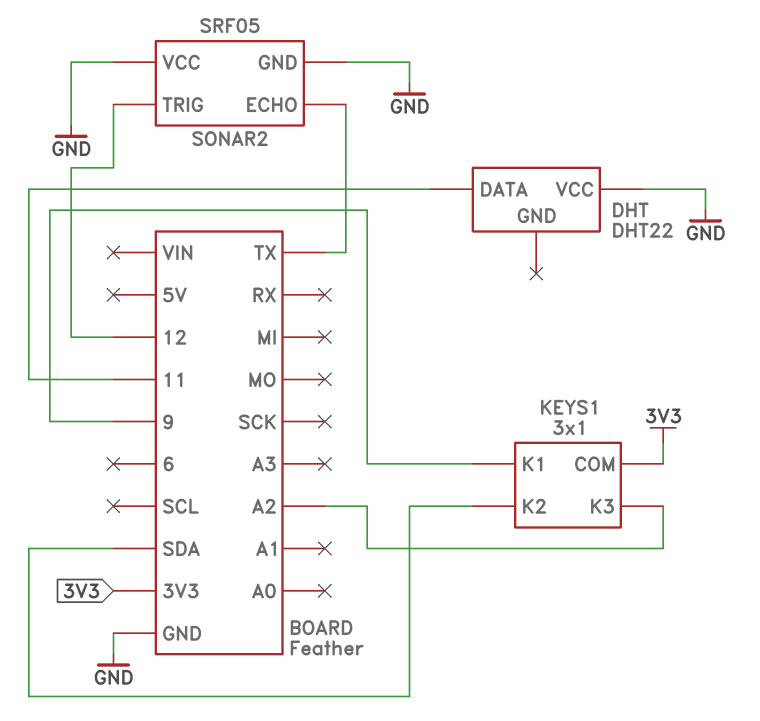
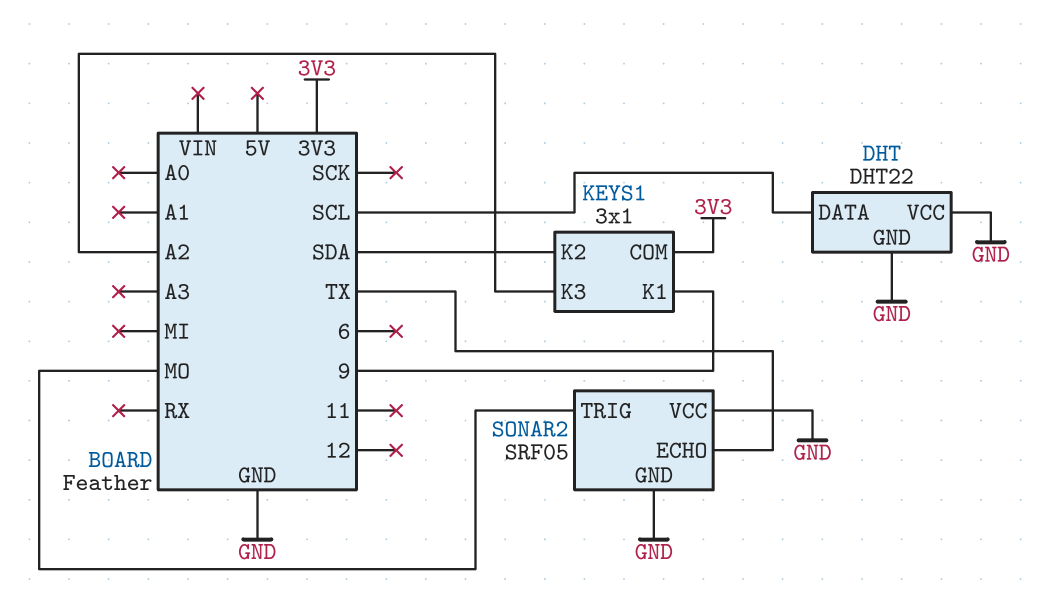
DHT pin DATA: 11 -> SCL
DHT pin GND: none -> GND
SONAR2 pin TRIG: 12 -> MO

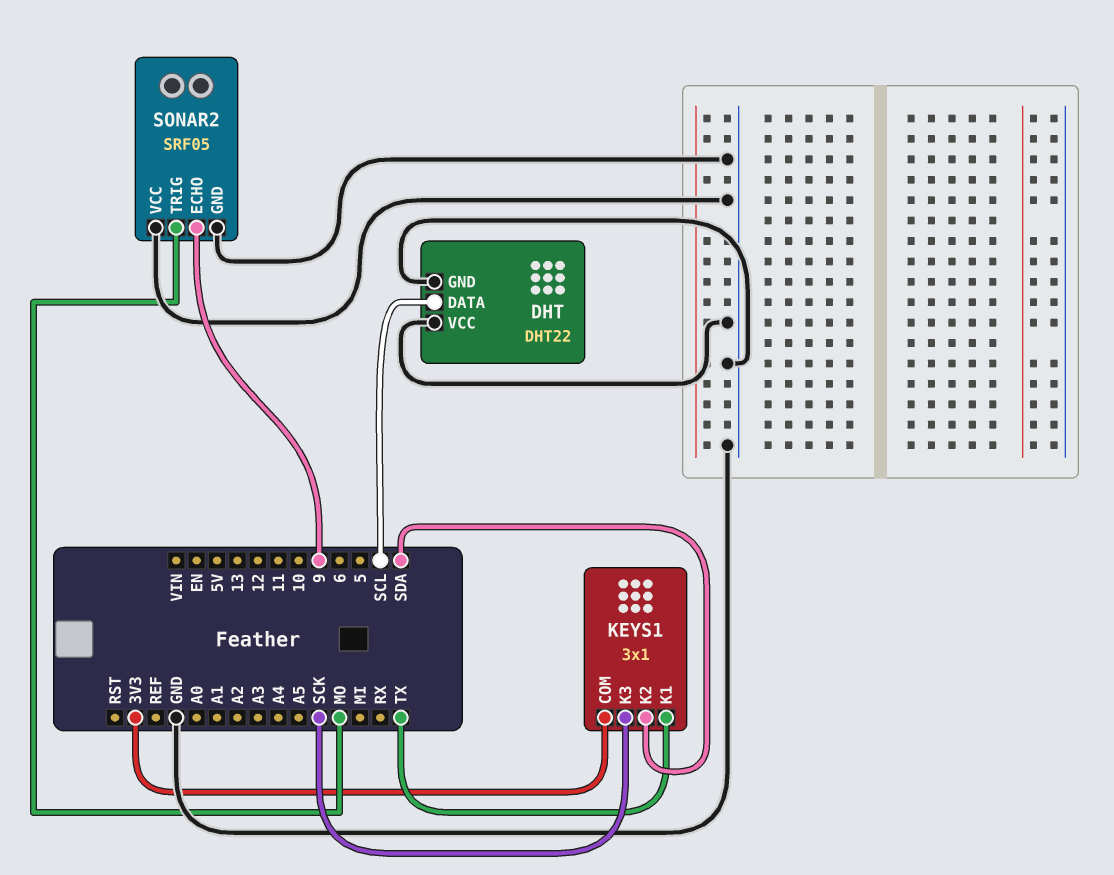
KEYS1 pin K1: 9 -> TX
KEYS1 pin K3: A2 -> SCK
SONAR2 pin ECHO: TX -> 9

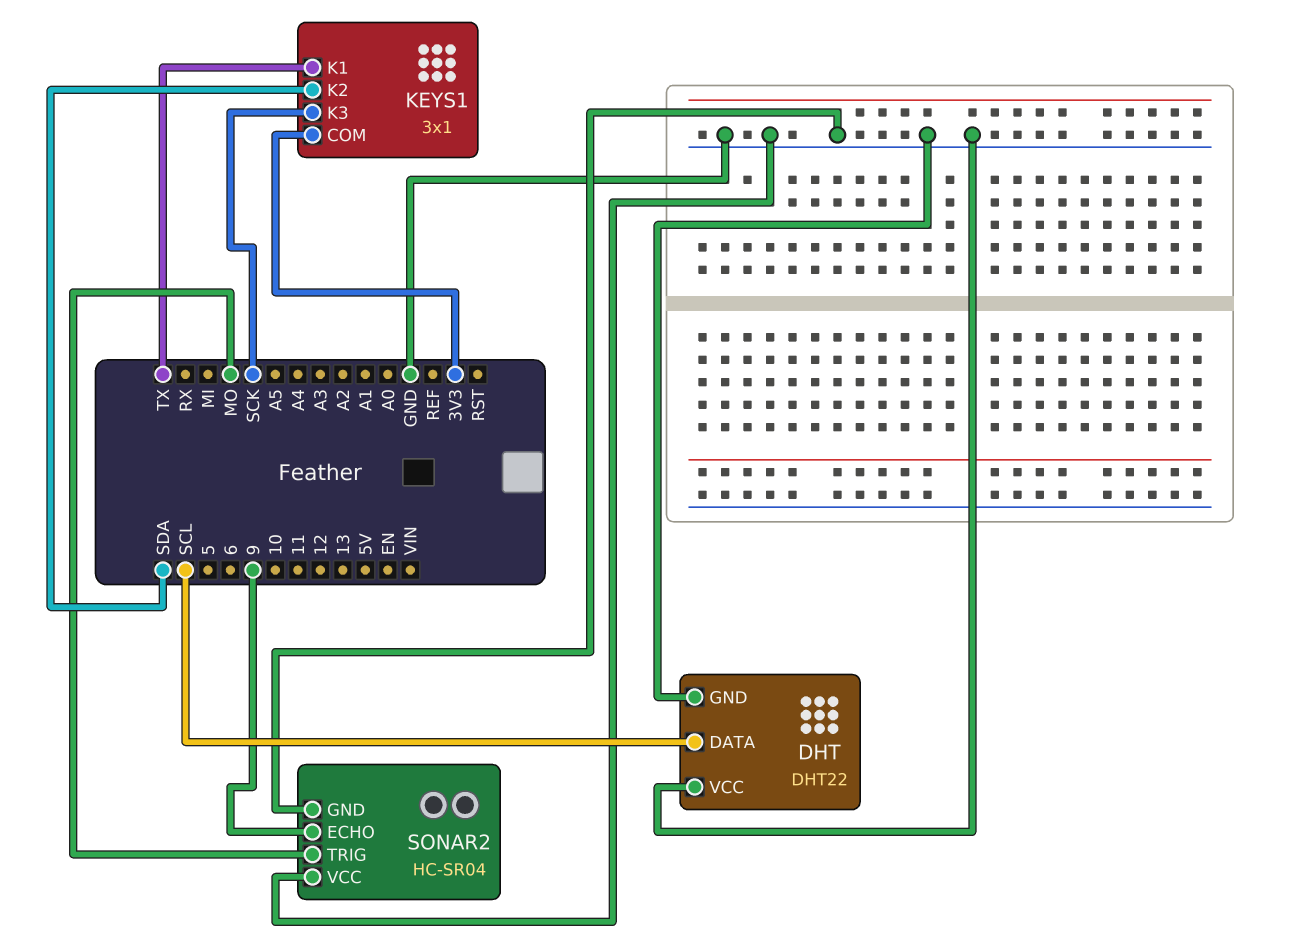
SONAR2: SRF05 -> HC-SR04

